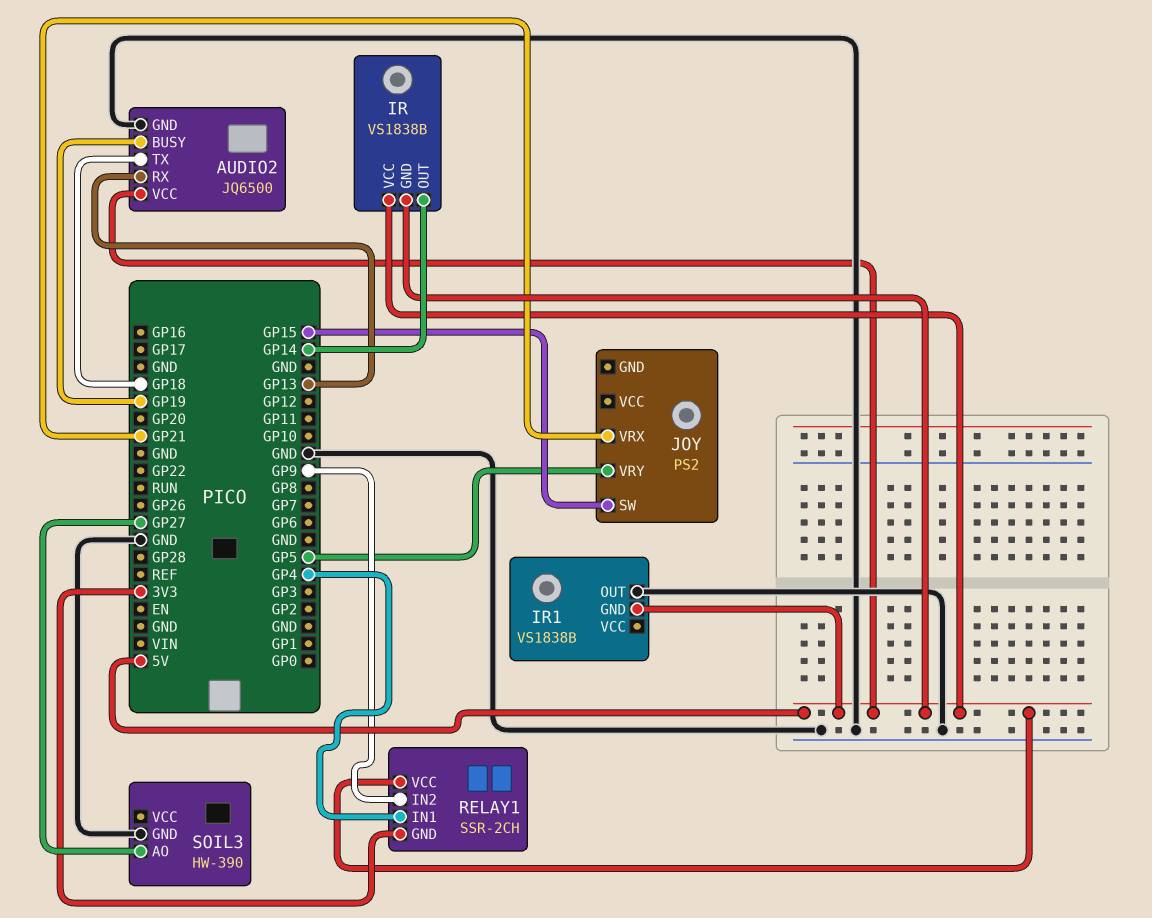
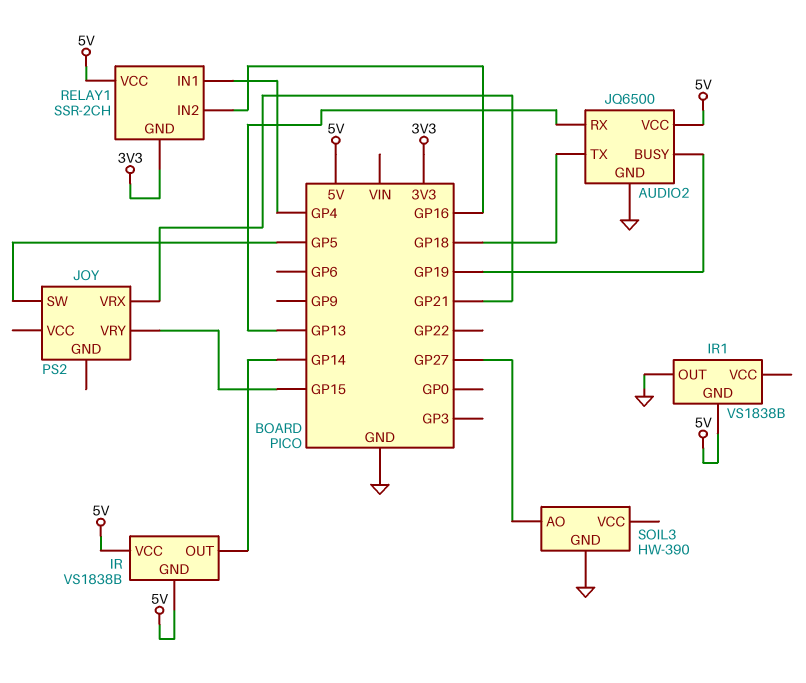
JOY pin SW: GP15 -> GP5
JOY pin VRY: GP5 -> GP15
RELAY1 pin IN2: GP9 -> GP16

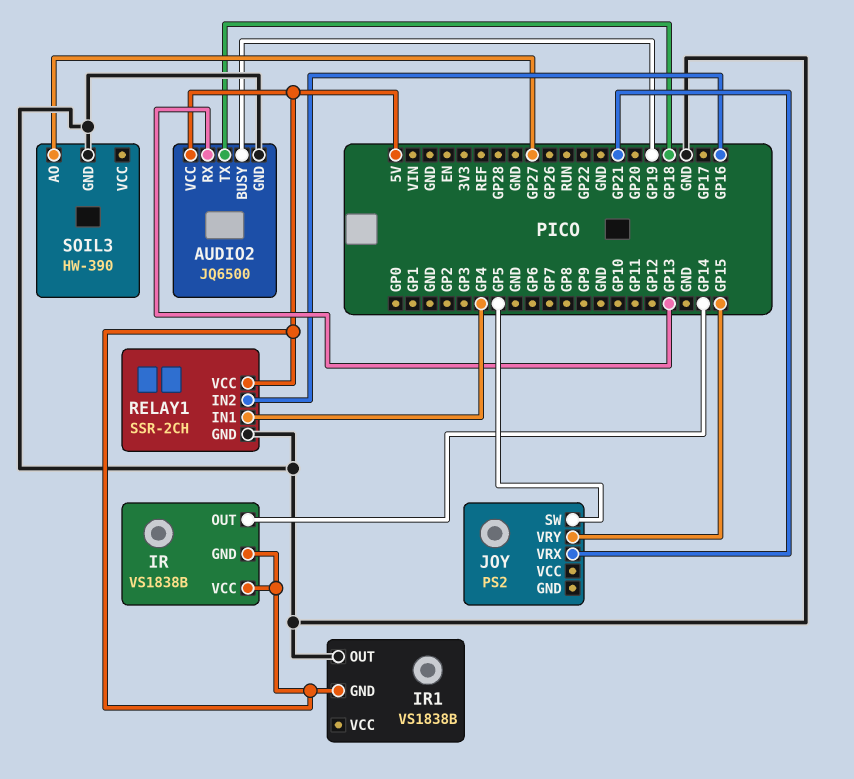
RELAY1 pin GND: 3V3 -> GND

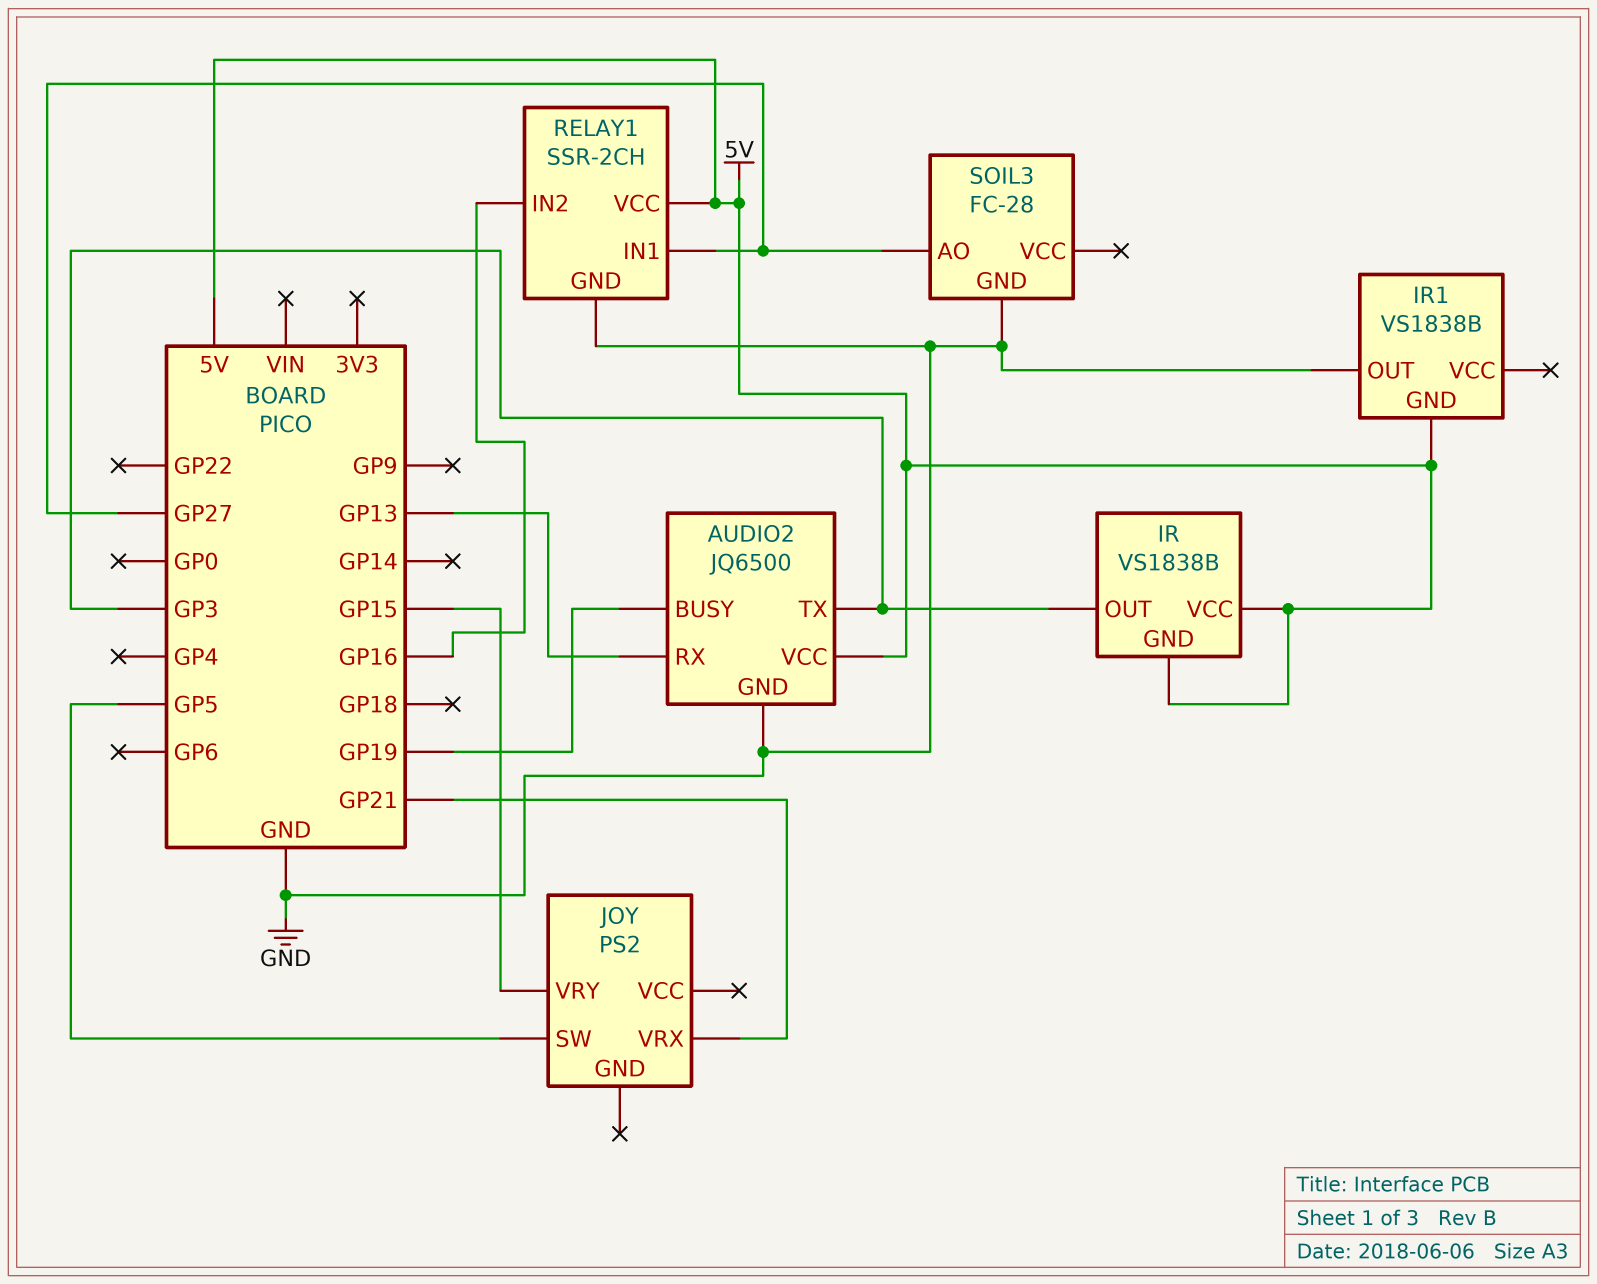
AUDIO2 pin TX: GP18 -> GP3
IR pin OUT: GP14 -> GP3
RELAY1 pin IN1: GP4 -> GP27
SOIL3: HW-390 -> FC-28

